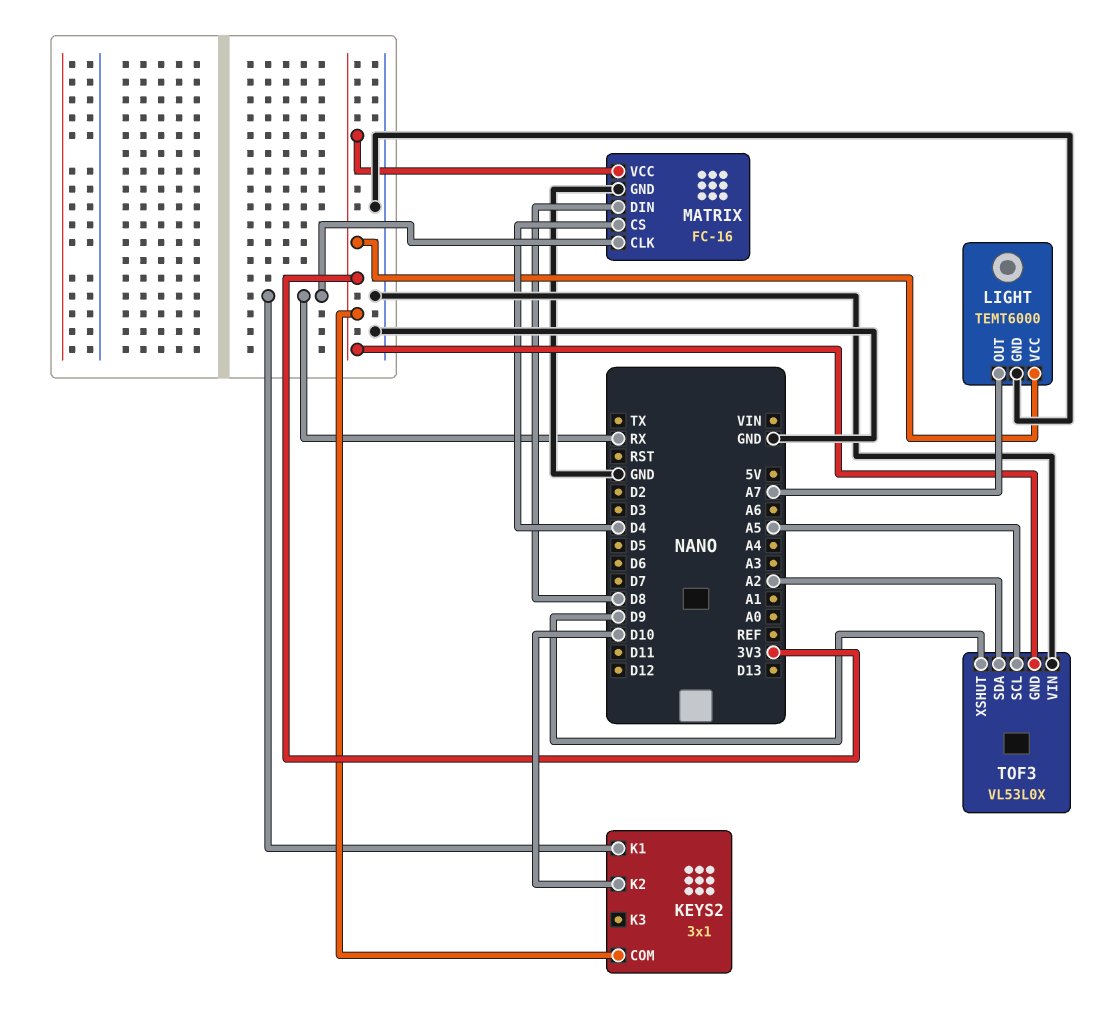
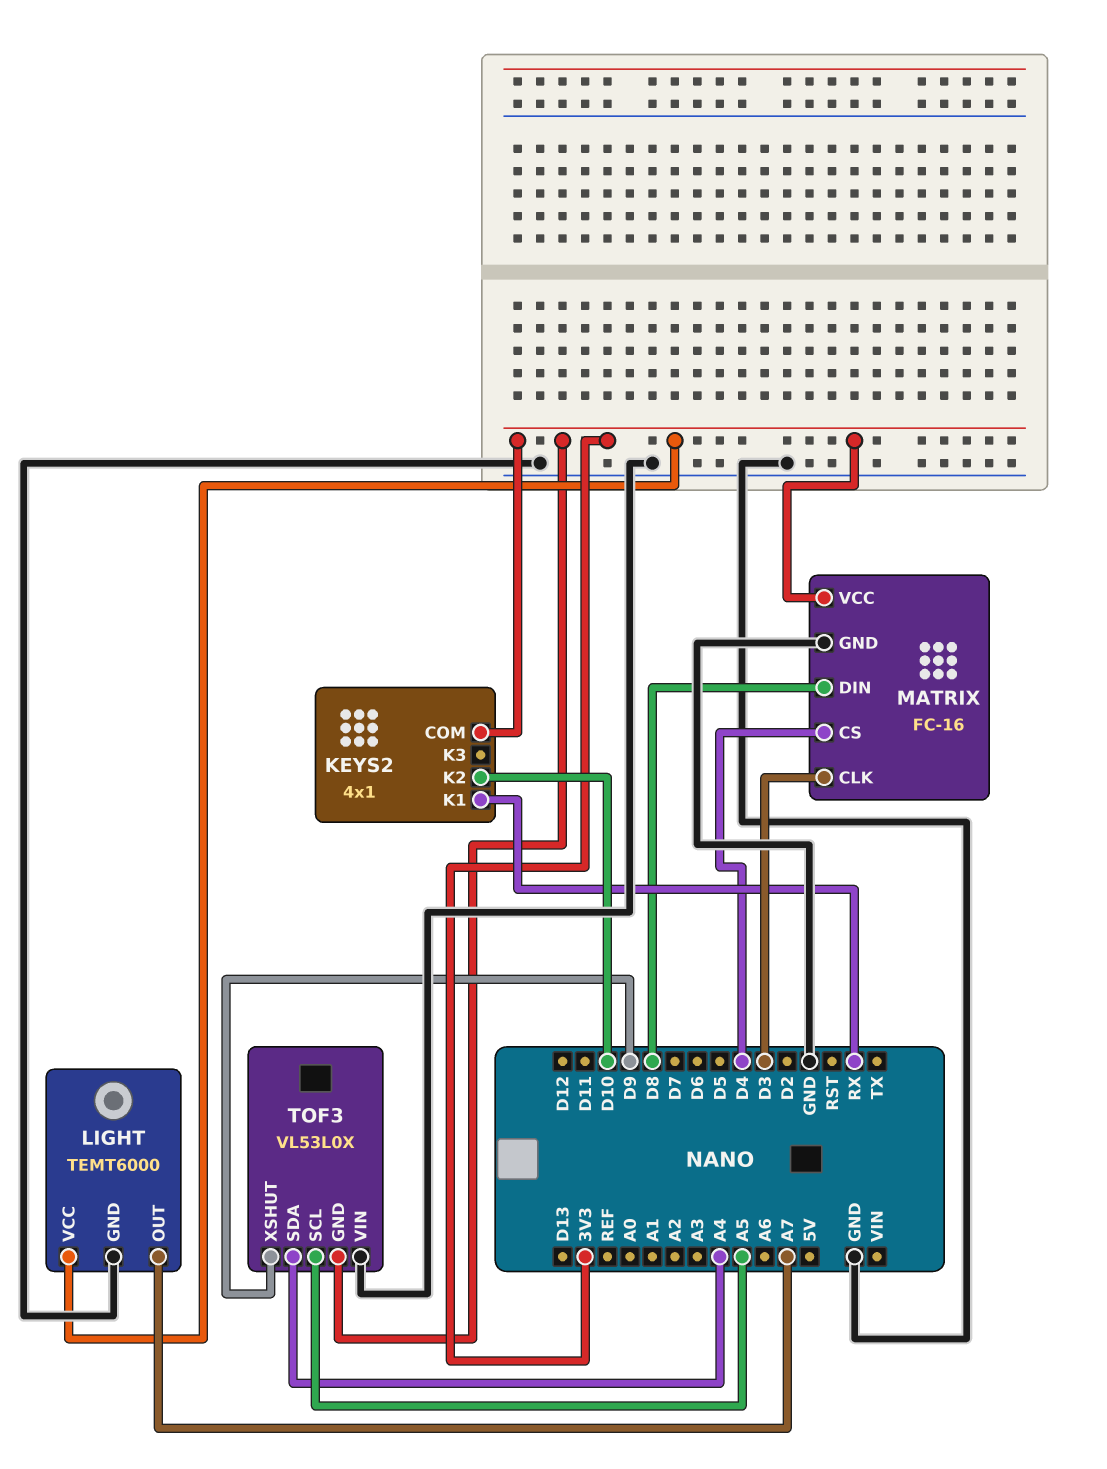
KEYS2: 3x1 -> 4x1
MATRIX pin CLK: RX -> D3
TOF3 pin SDA: A2 -> A4

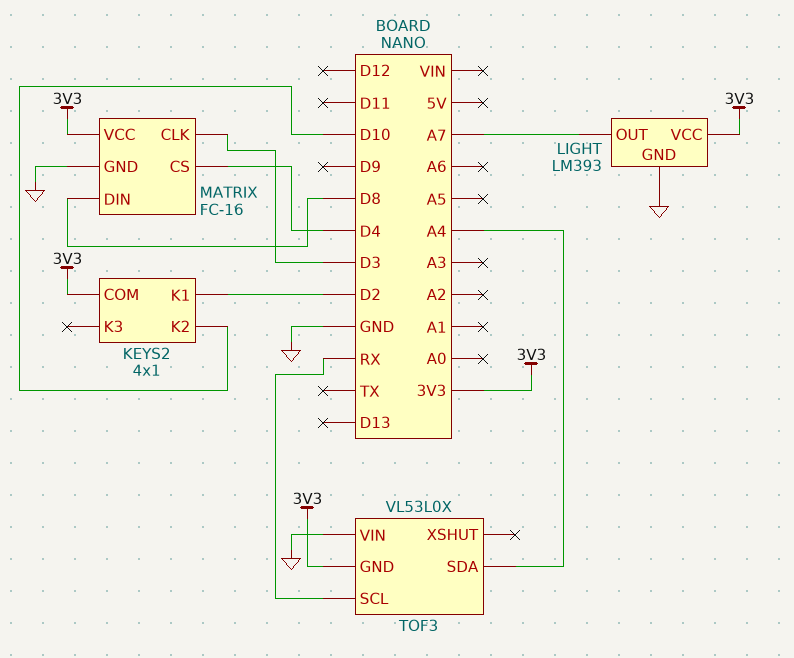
KEYS2 pin K1: RX -> D2
LIGHT: TEMT6000 -> LM393
TOF3 pin SCL: A5 -> RX
TOF3 pin XSHUT: D9 -> none

